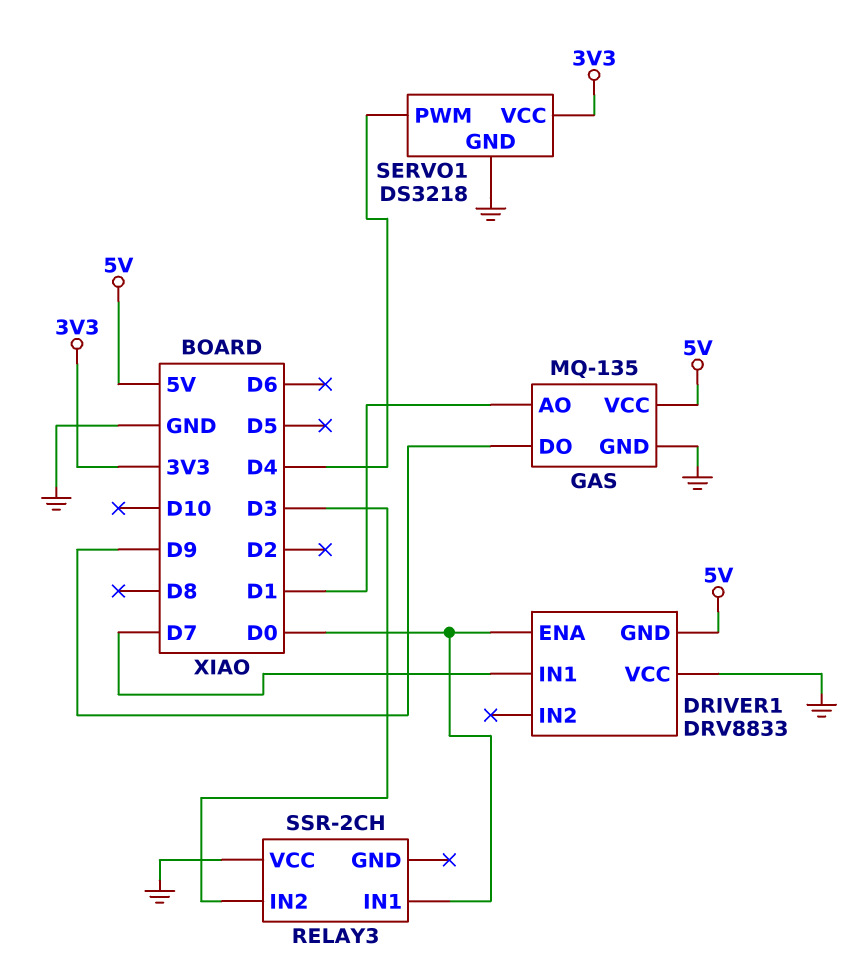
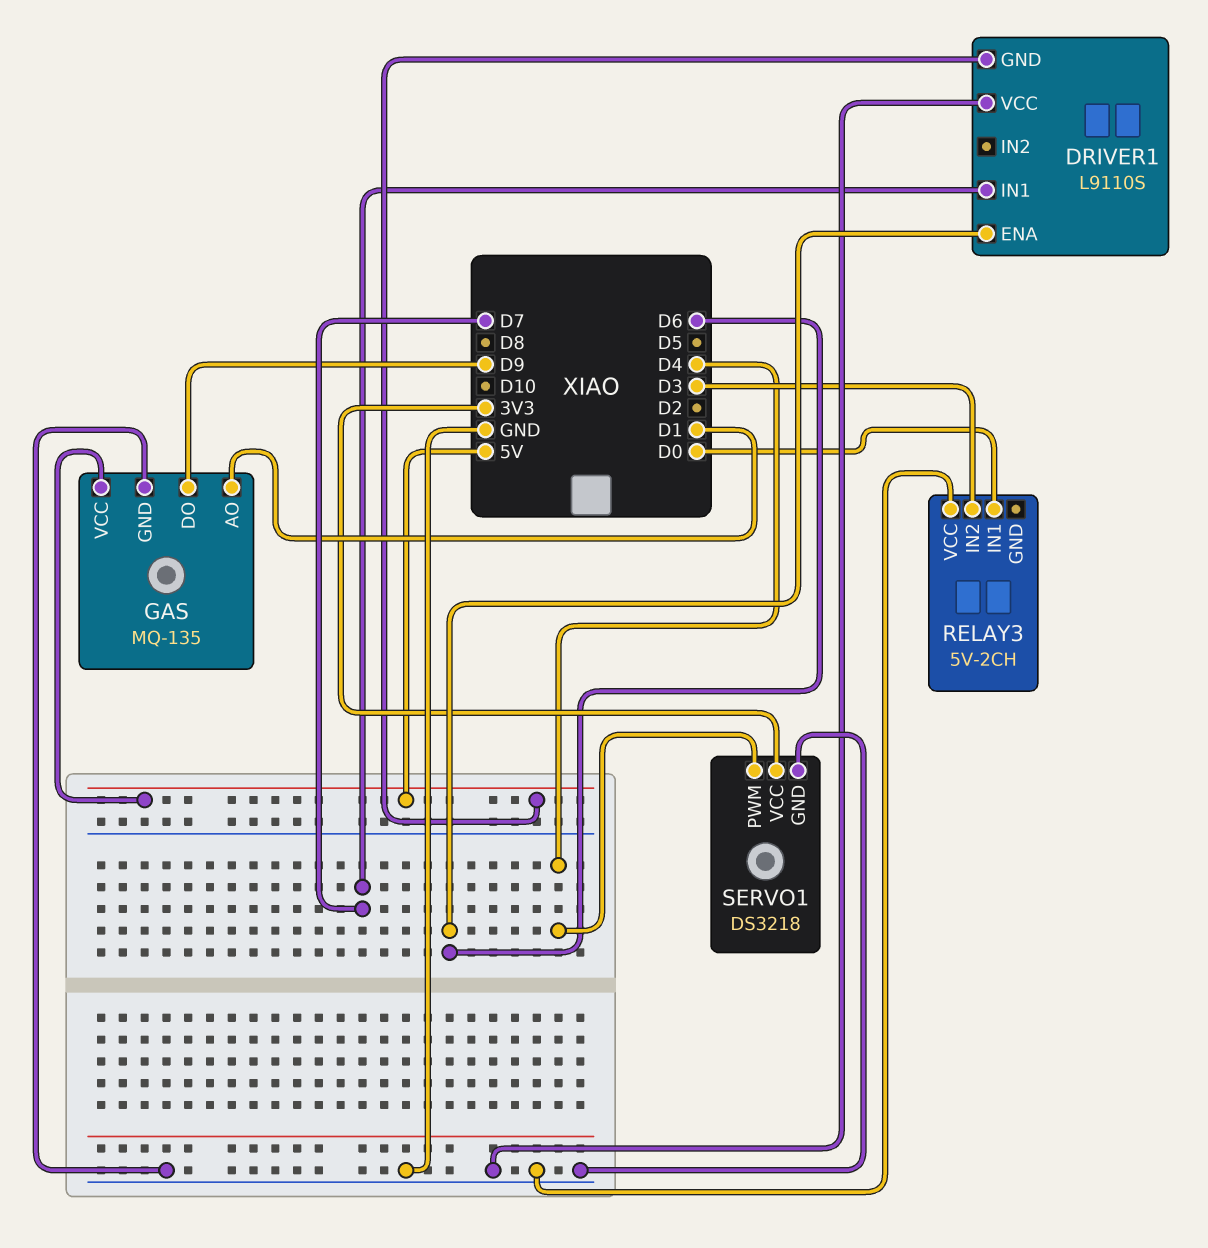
DRIVER1: DRV8833 -> L9110S
DRIVER1 pin ENA: D0 -> D6
RELAY3: SSR-2CH -> 5V-2CH

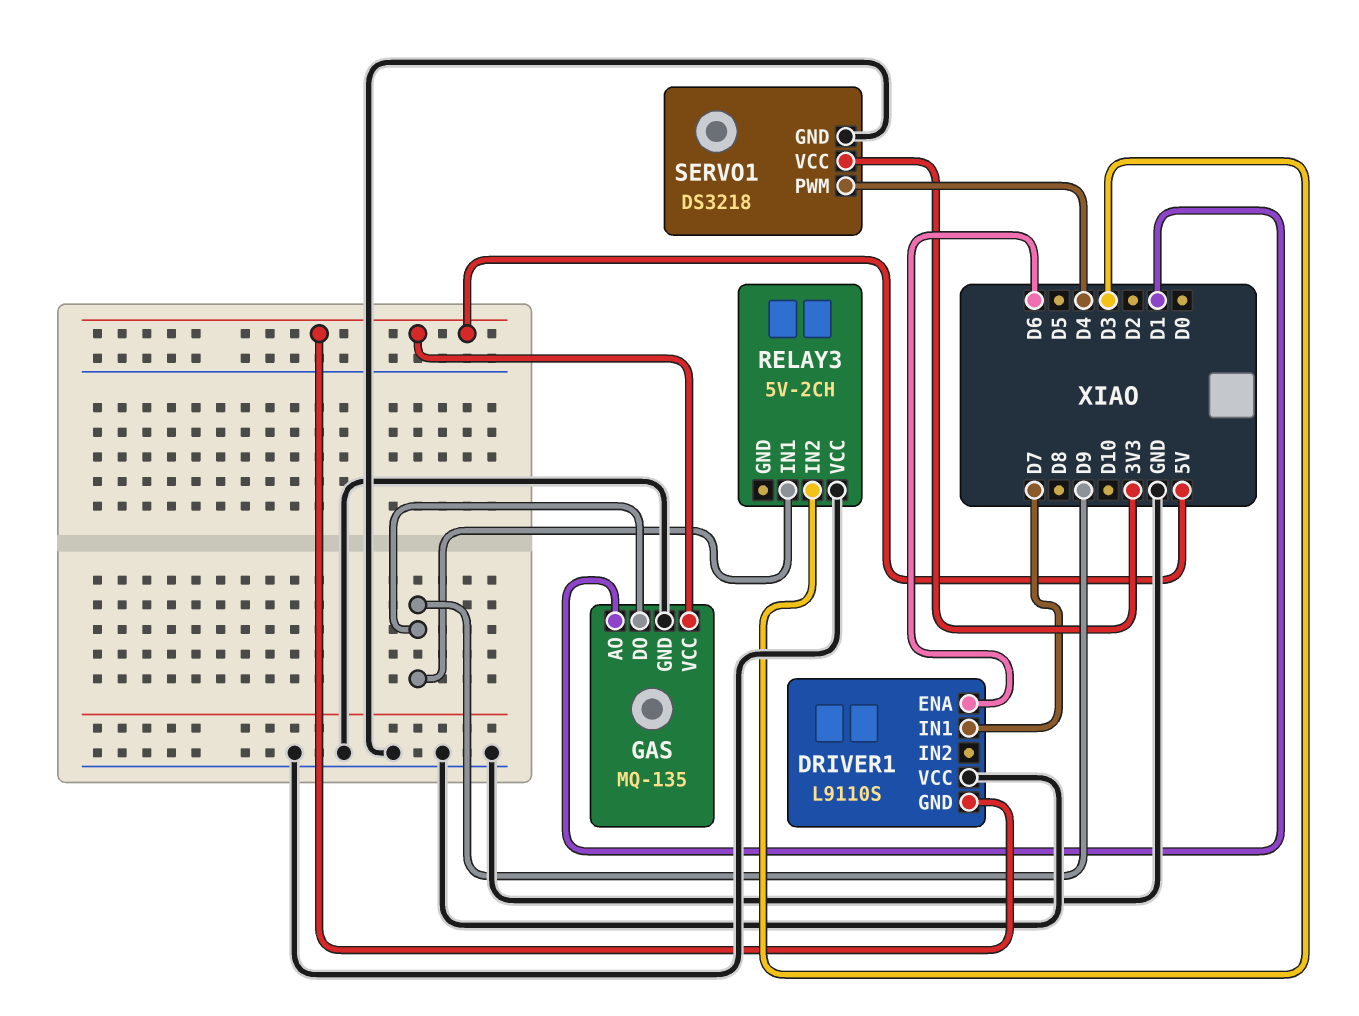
RELAY3 pin IN1: D0 -> D9

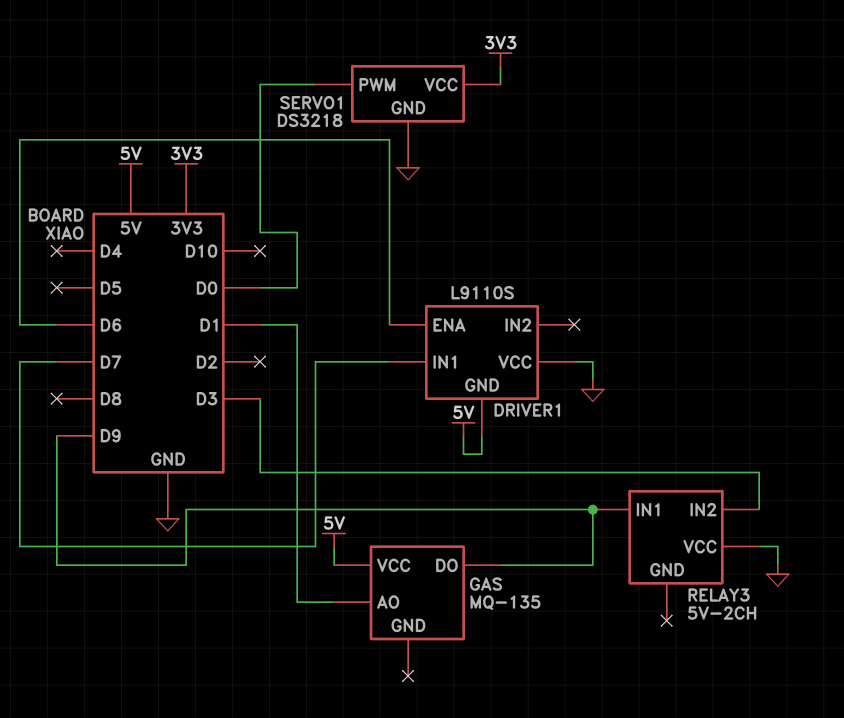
GAS pin GND: GND -> none
SERVO1 pin PWM: D4 -> D0

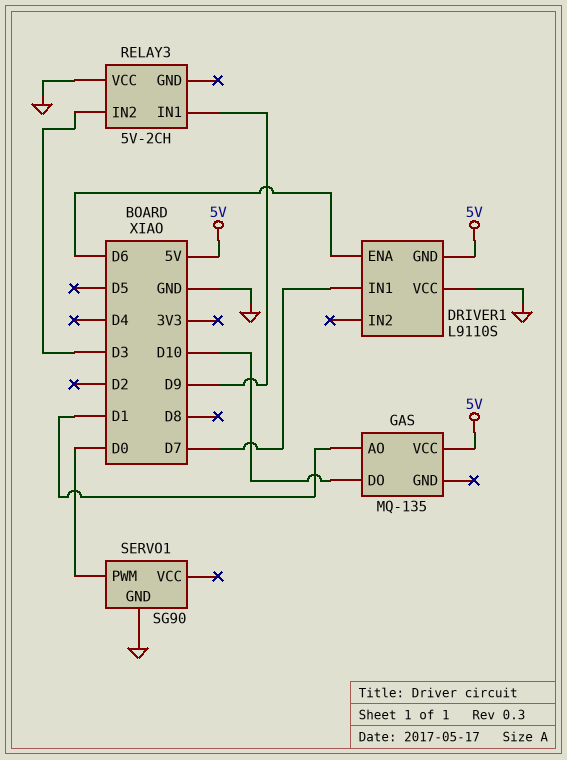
GAS pin DO: D9 -> D10
SERVO1: DS3218 -> SG90
SERVO1 pin VCC: 3V3 -> none

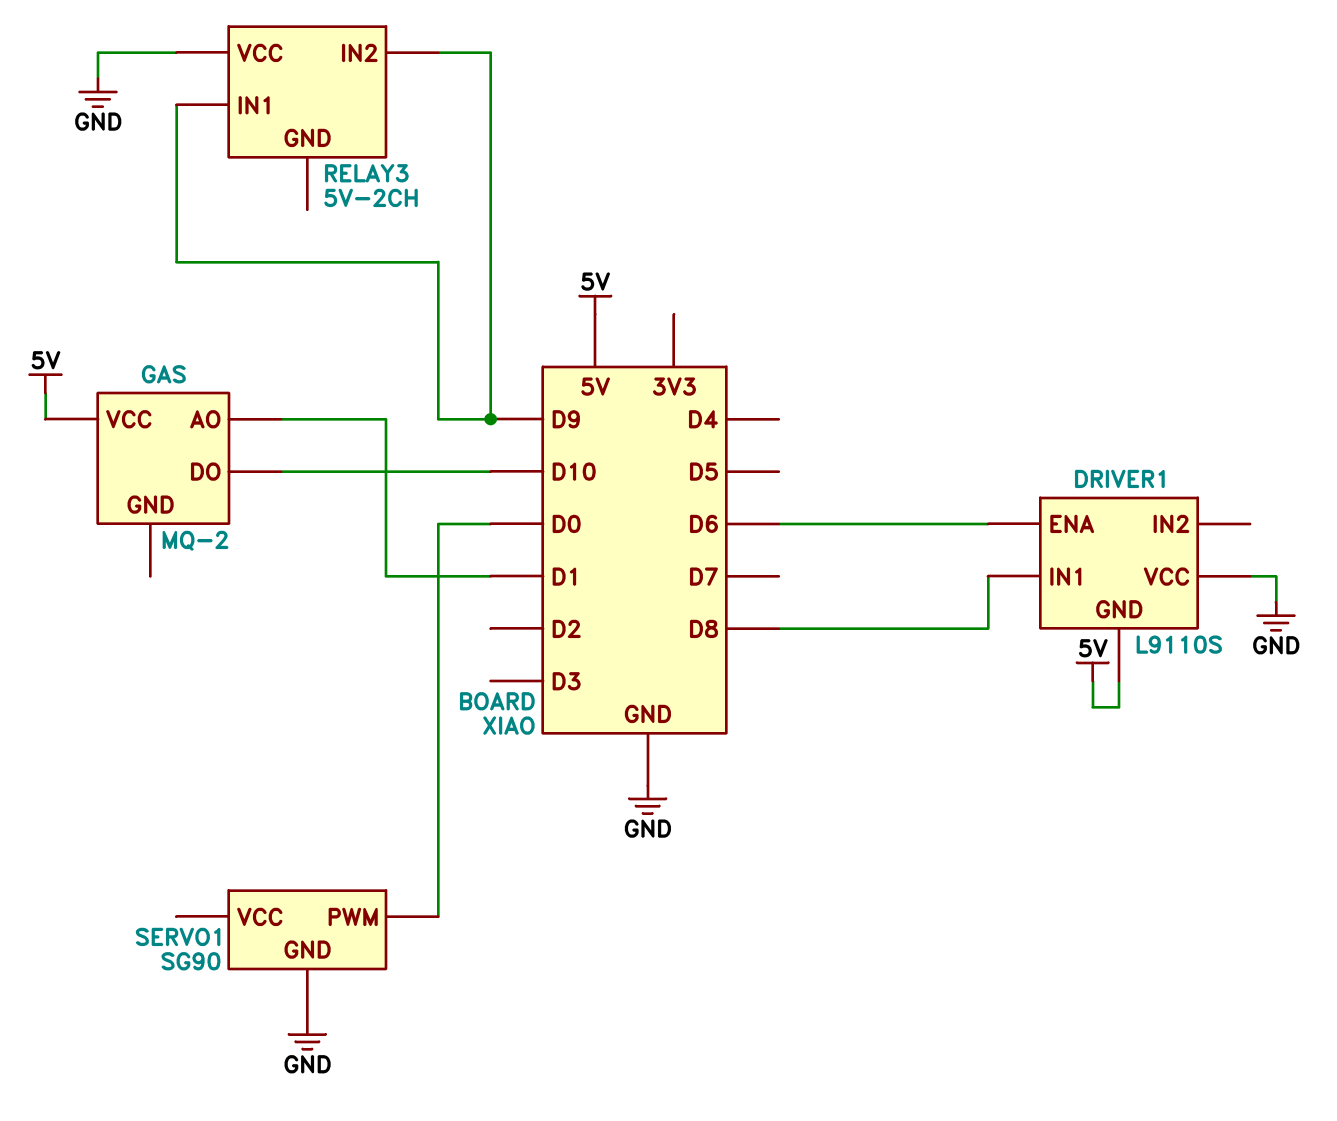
DRIVER1 pin IN1: D7 -> D8
GAS: MQ-135 -> MQ-2
RELAY3 pin IN2: D3 -> D9

